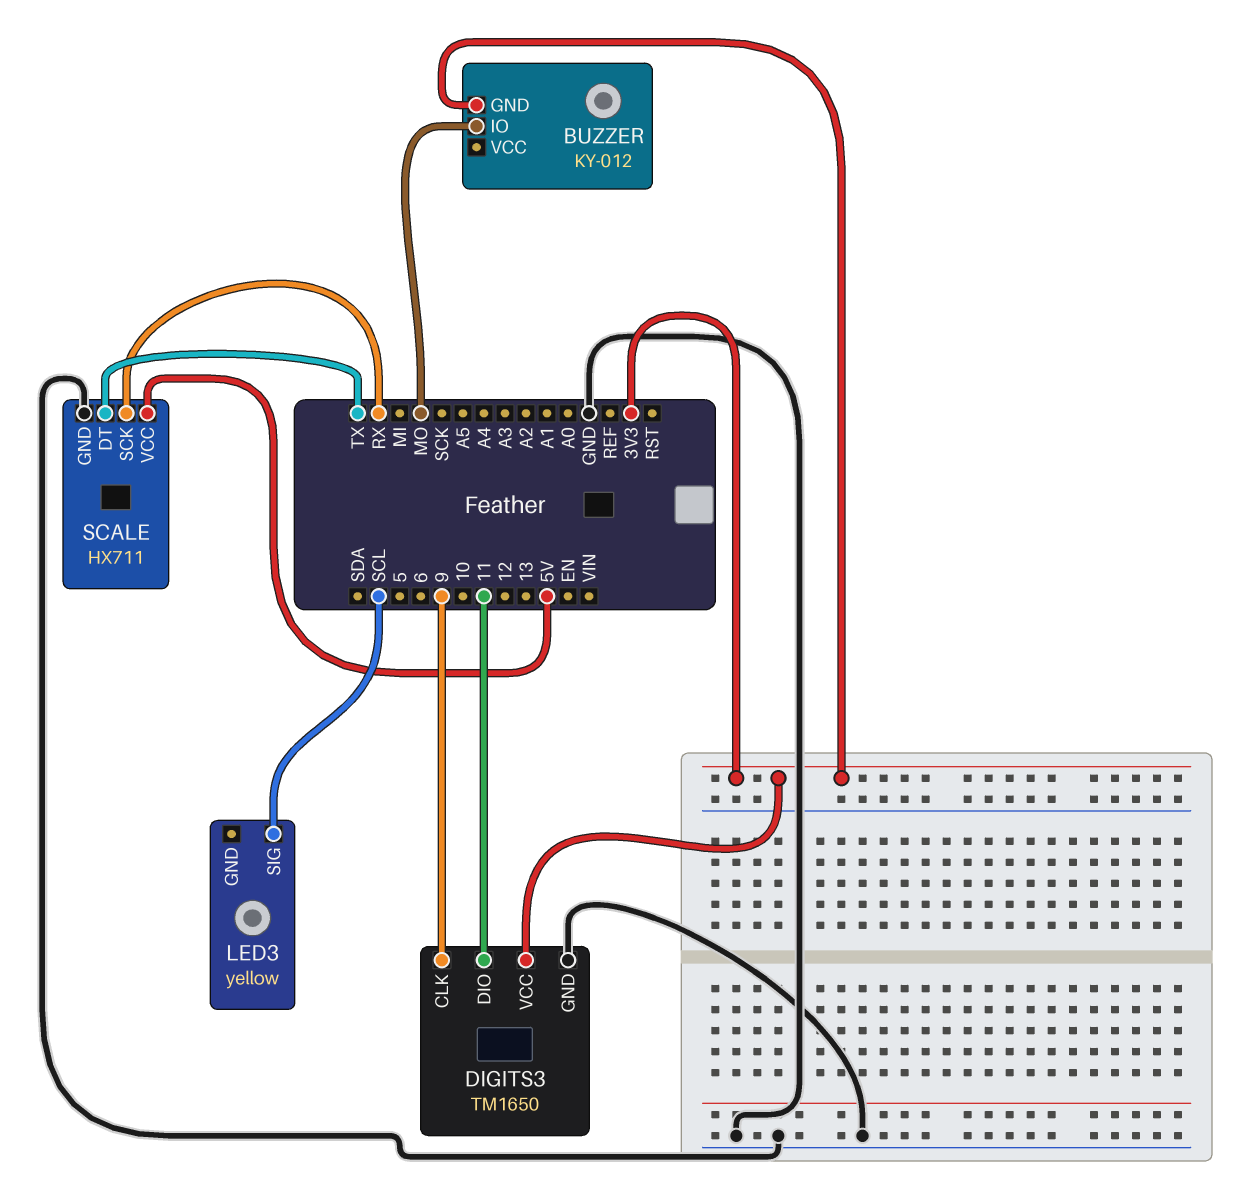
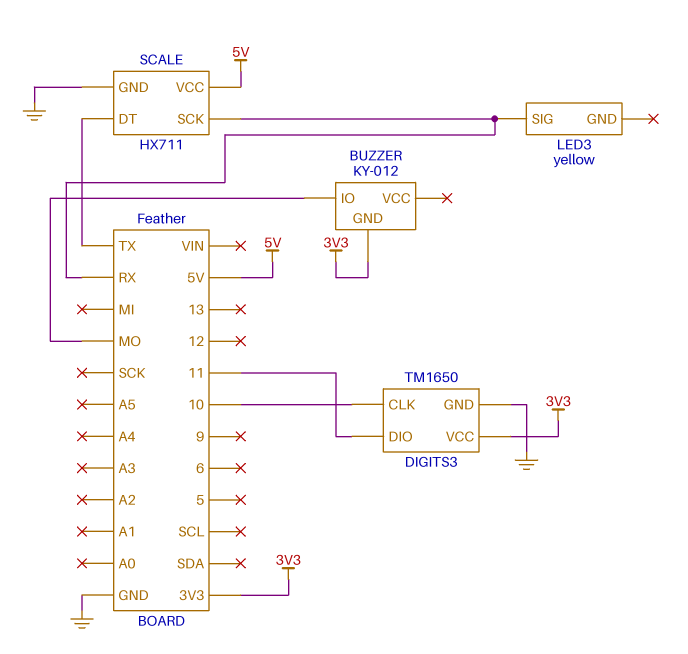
DIGITS3 pin CLK: 9 -> 10
LED3 pin SIG: SCL -> RX

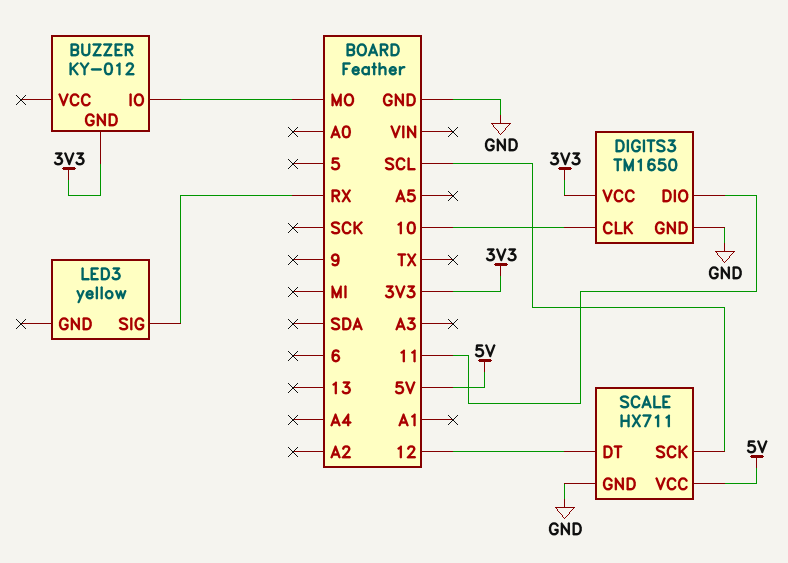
SCALE pin DT: TX -> 12
SCALE pin SCK: RX -> SCL

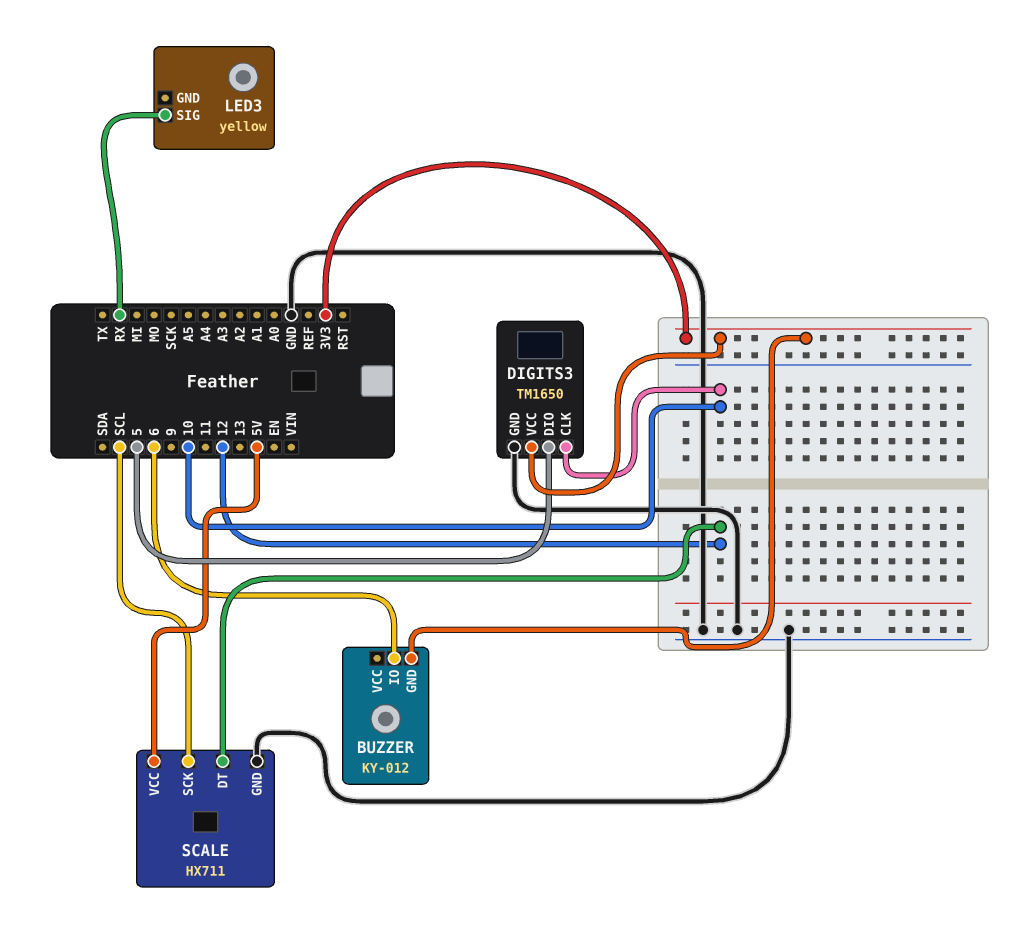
BUZZER pin IO: MO -> 6
DIGITS3 pin DIO: 11 -> 5

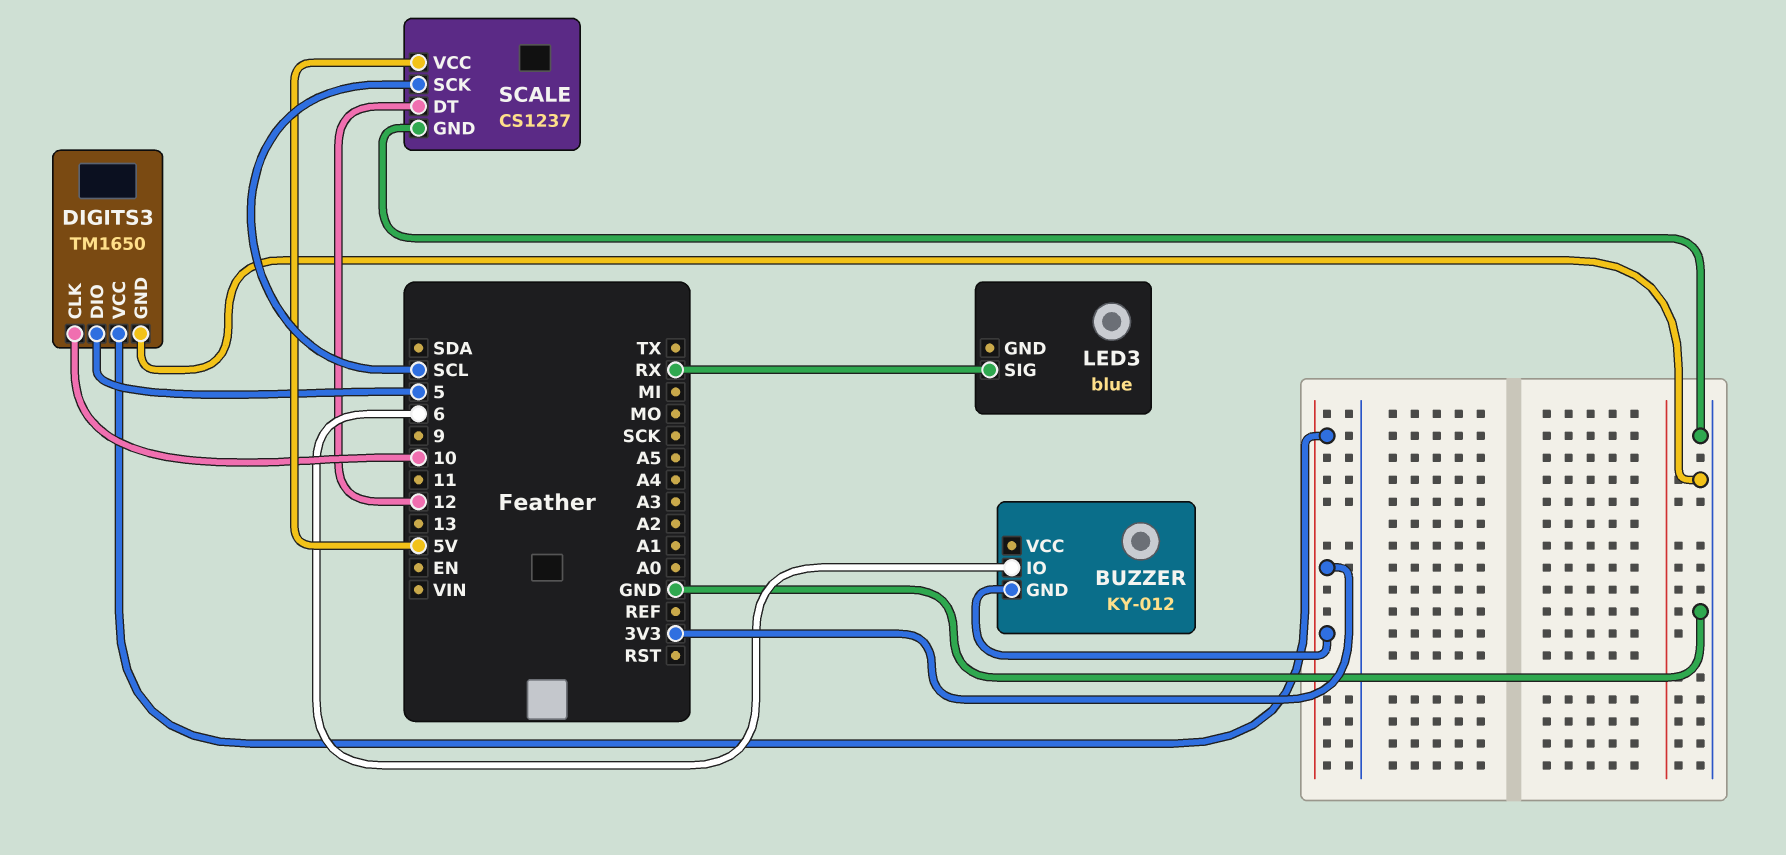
LED3: yellow -> blue
SCALE: HX711 -> CS1237

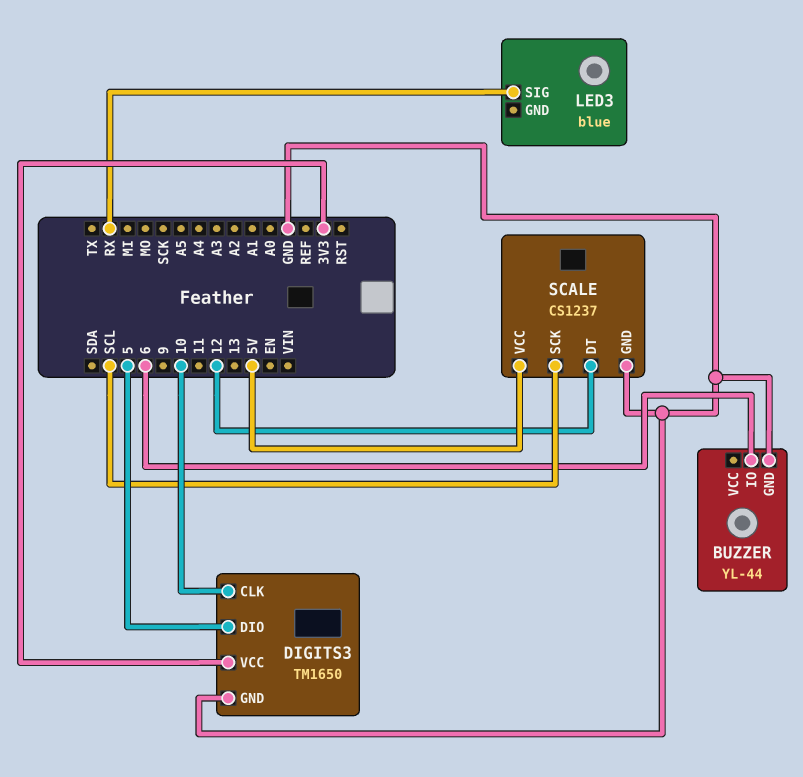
BUZZER: KY-012 -> YL-44
BUZZER pin GND: 3V3 -> GND

